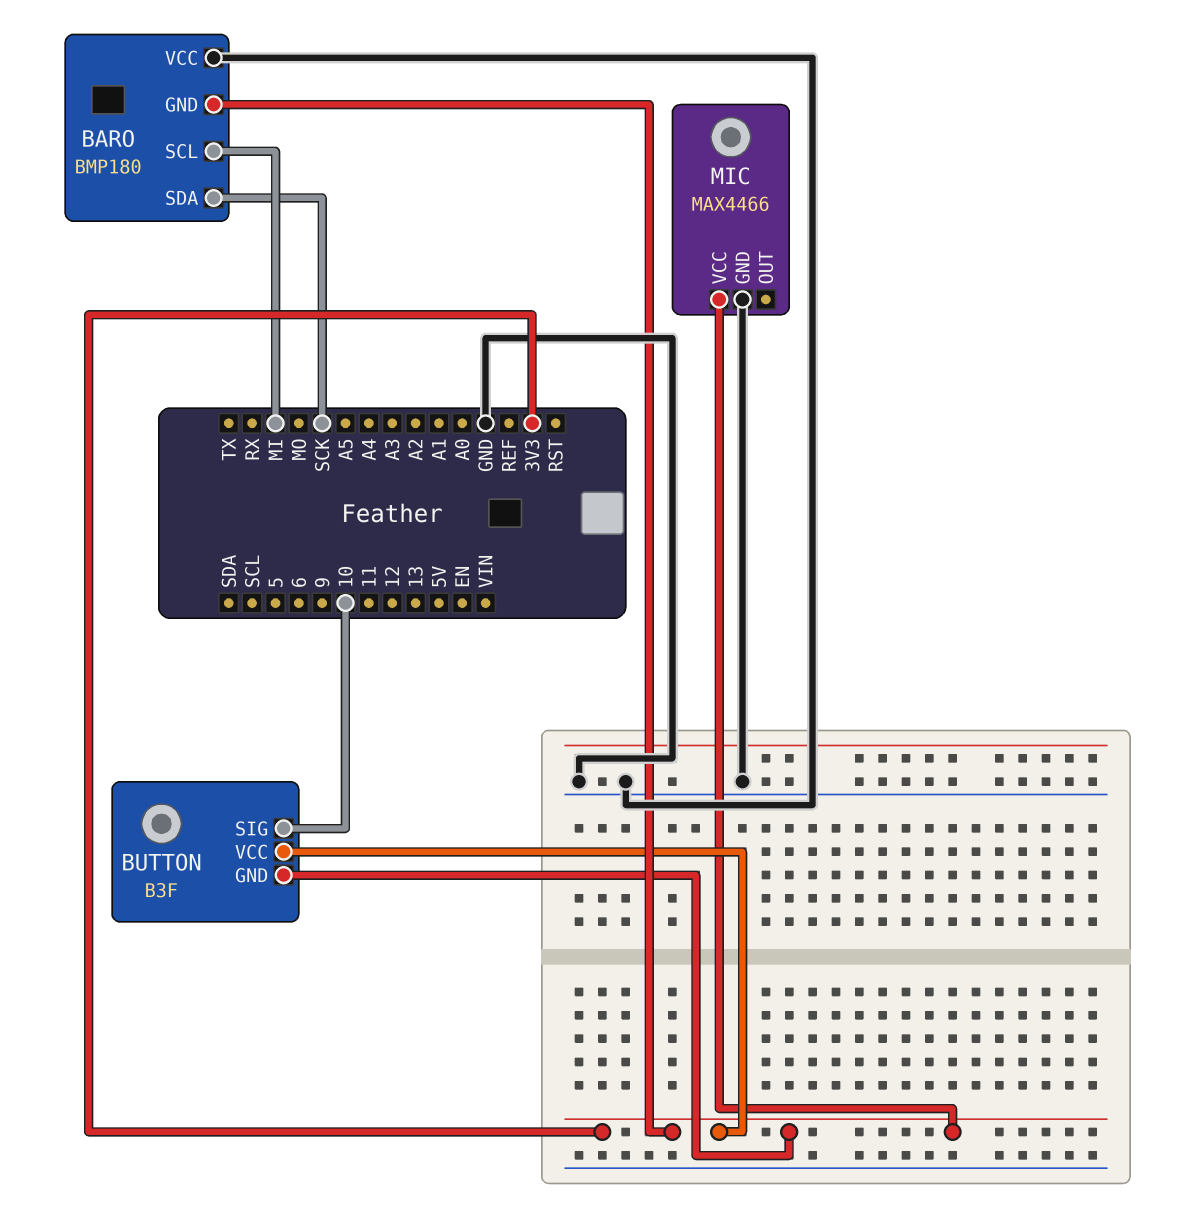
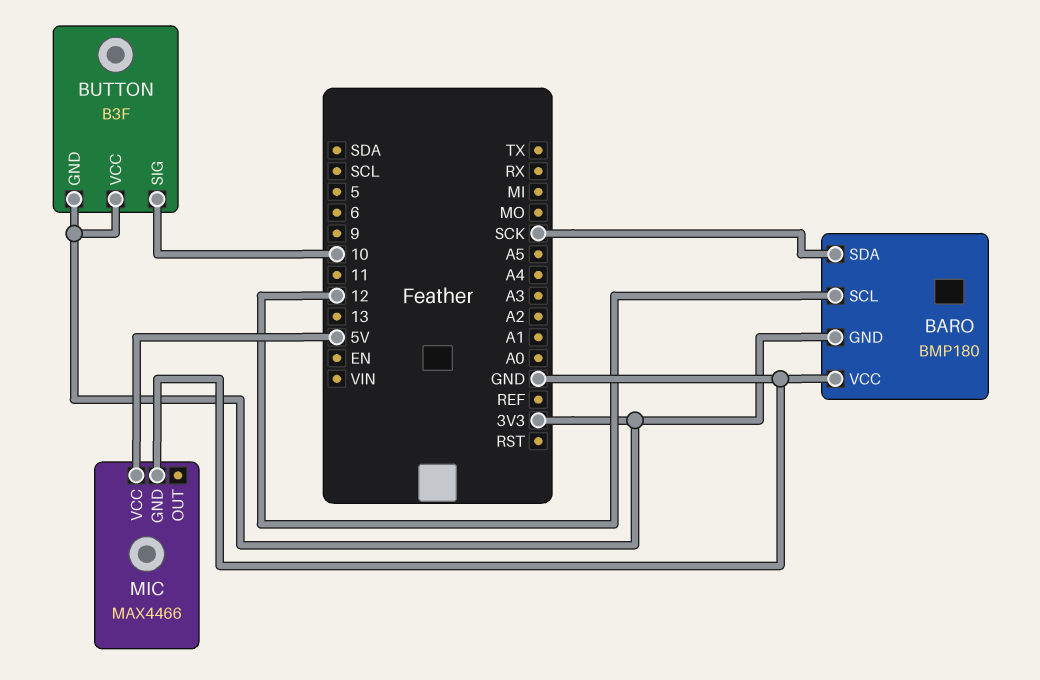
BARO pin SCL: MI -> 12
MIC pin VCC: 3V3 -> 5V

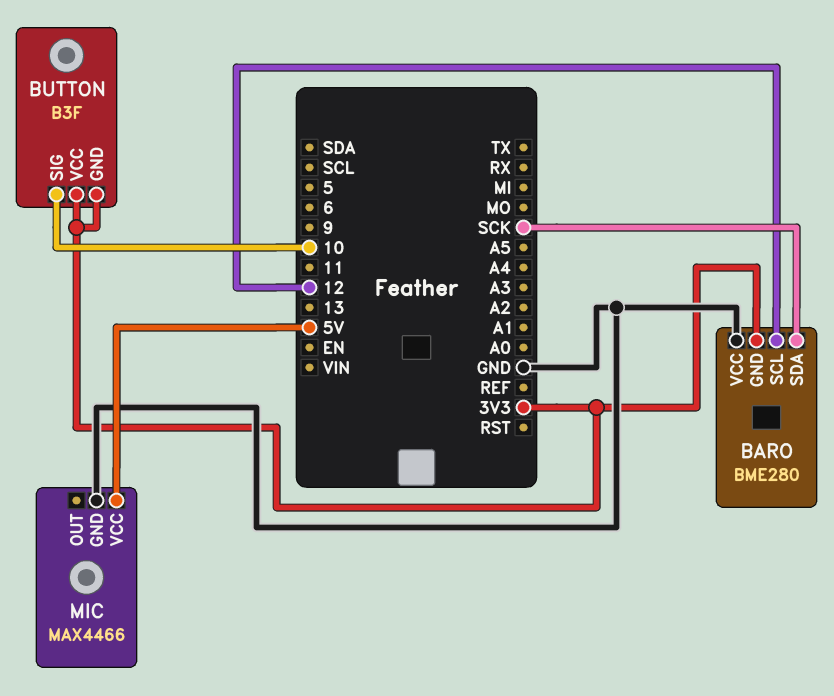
BARO: BMP180 -> BME280

